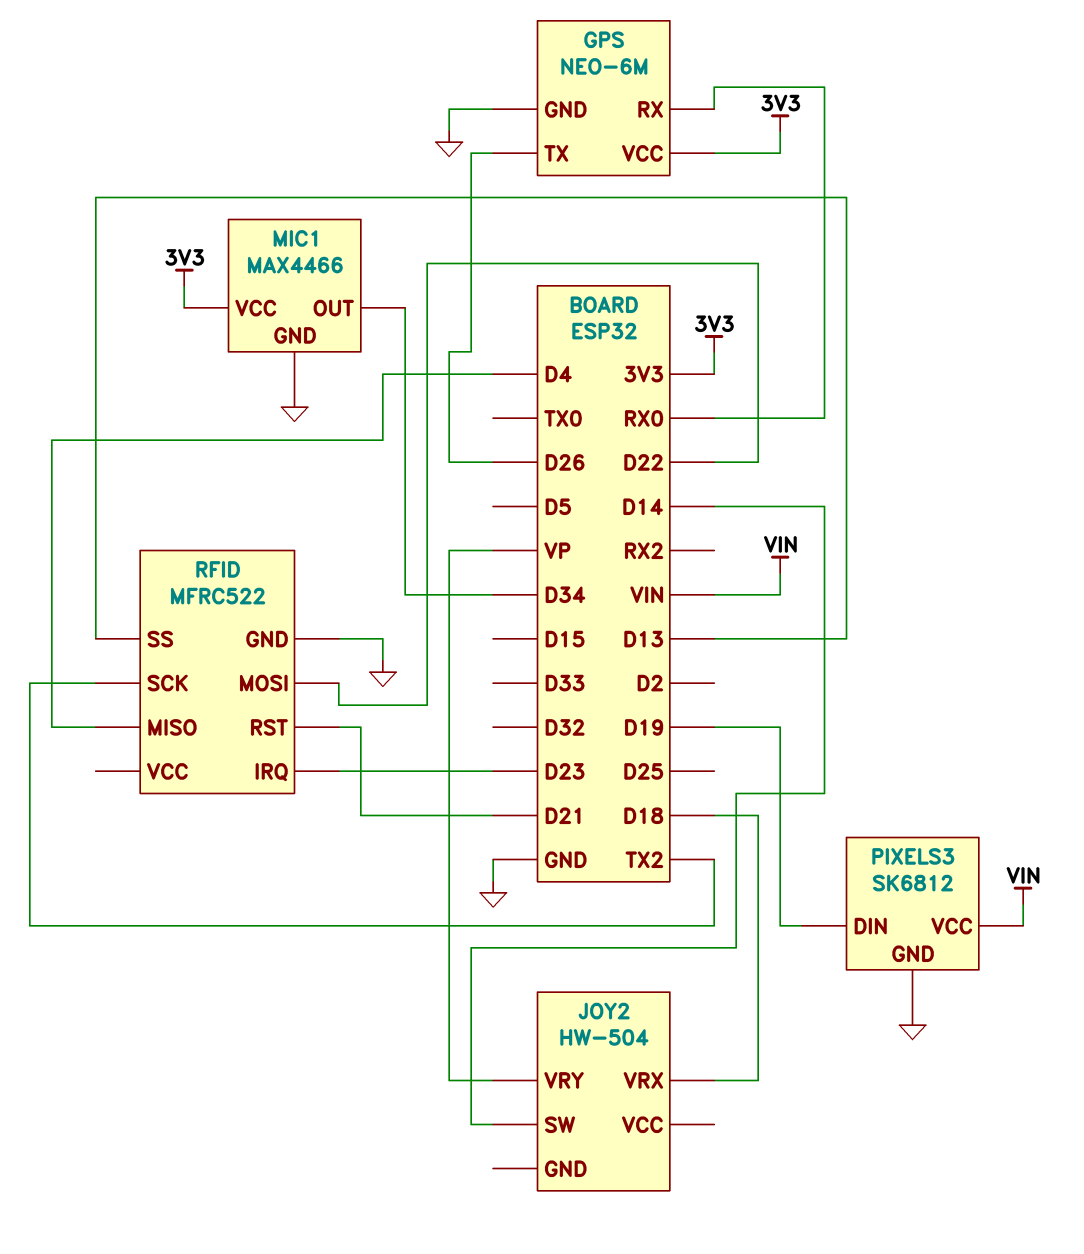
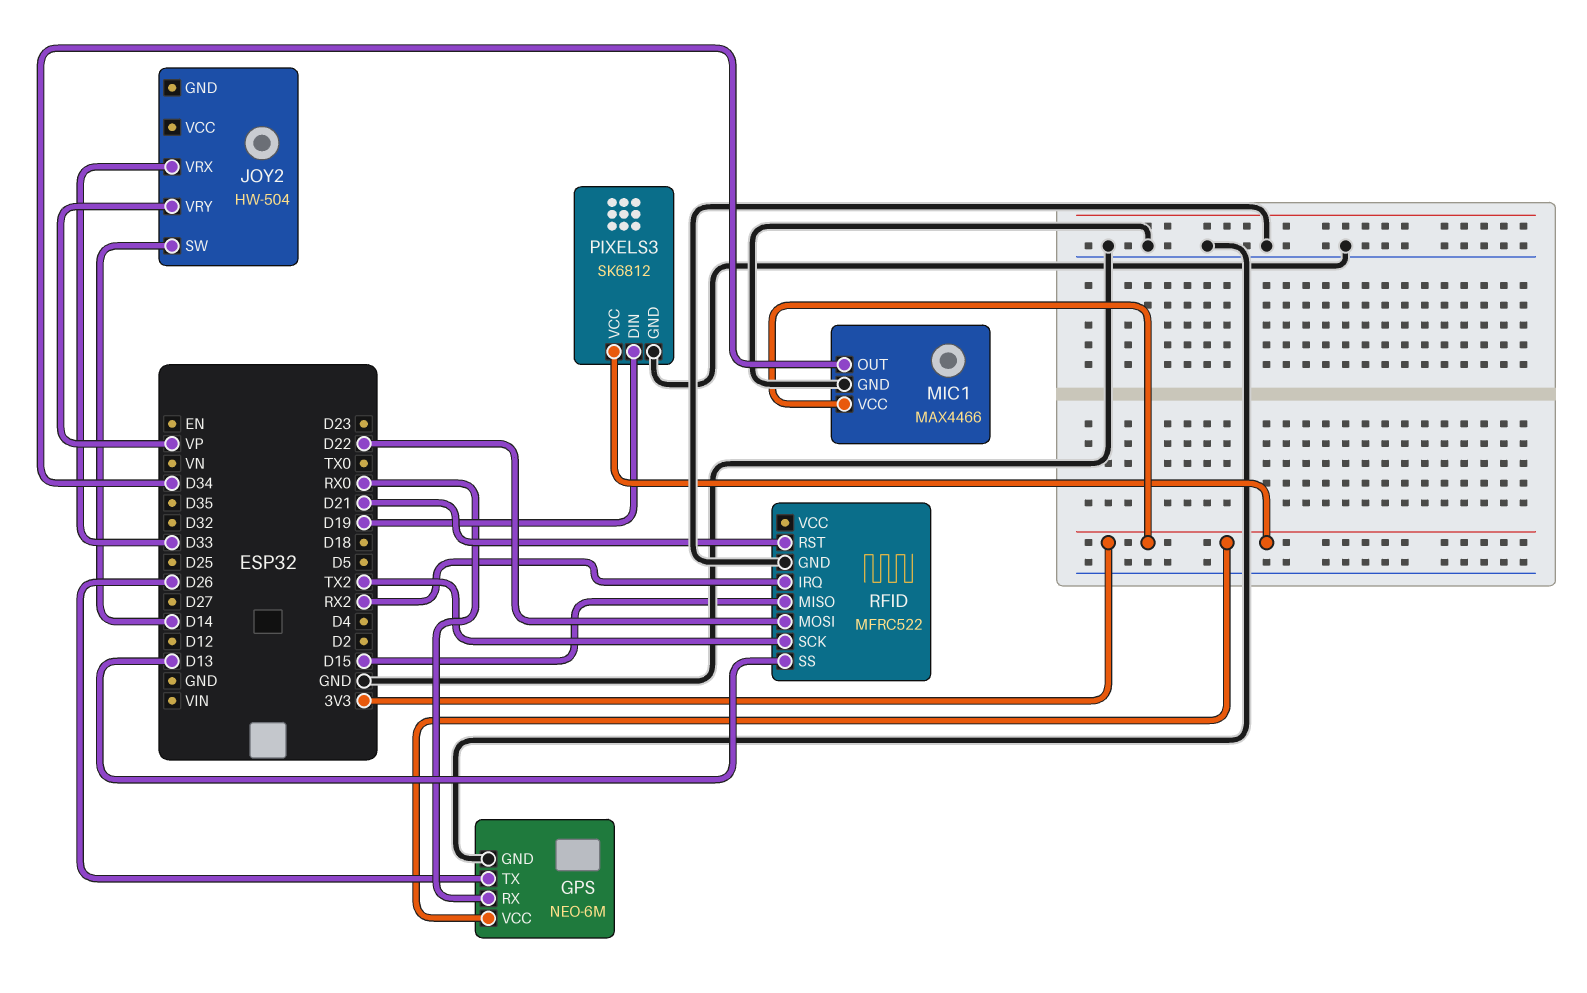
JOY2 pin VRX: D18 -> D33
PIXELS3 pin VCC: VIN -> 3V3
RFID pin IRQ: D23 -> RX2
RFID pin MISO: D4 -> D15

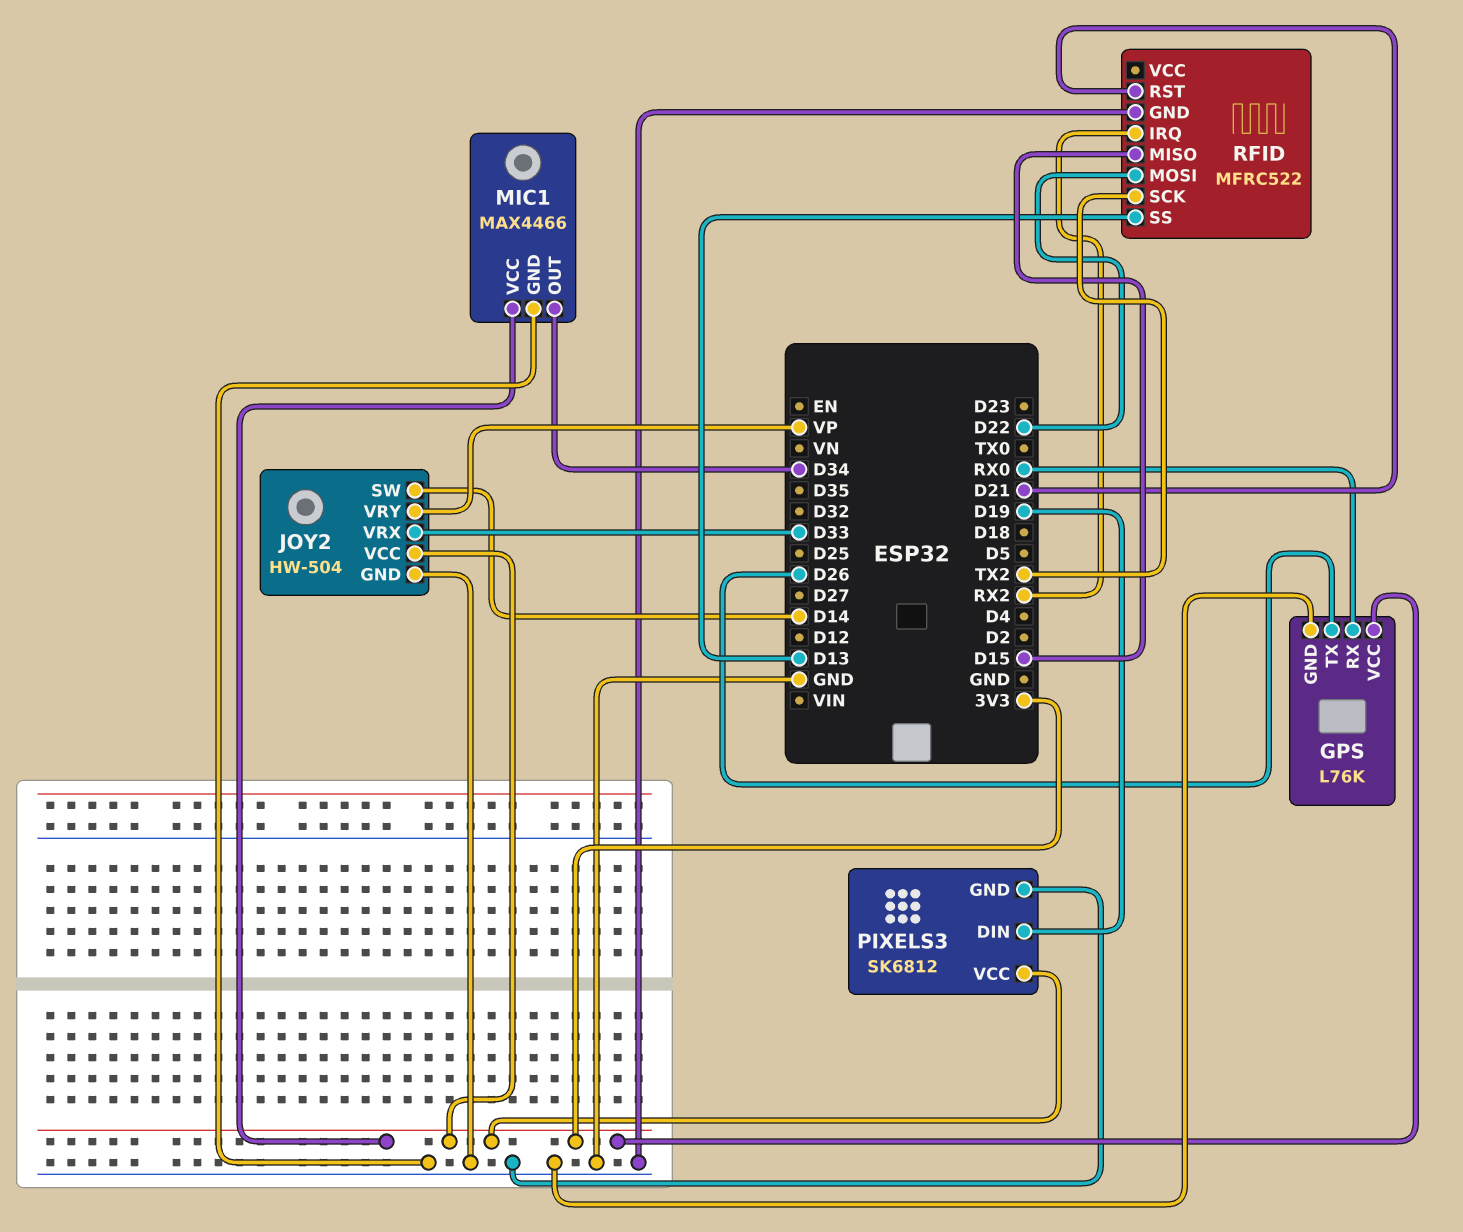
GPS: NEO-6M -> L76K
JOY2 pin GND: none -> GND
JOY2 pin VCC: none -> 3V3

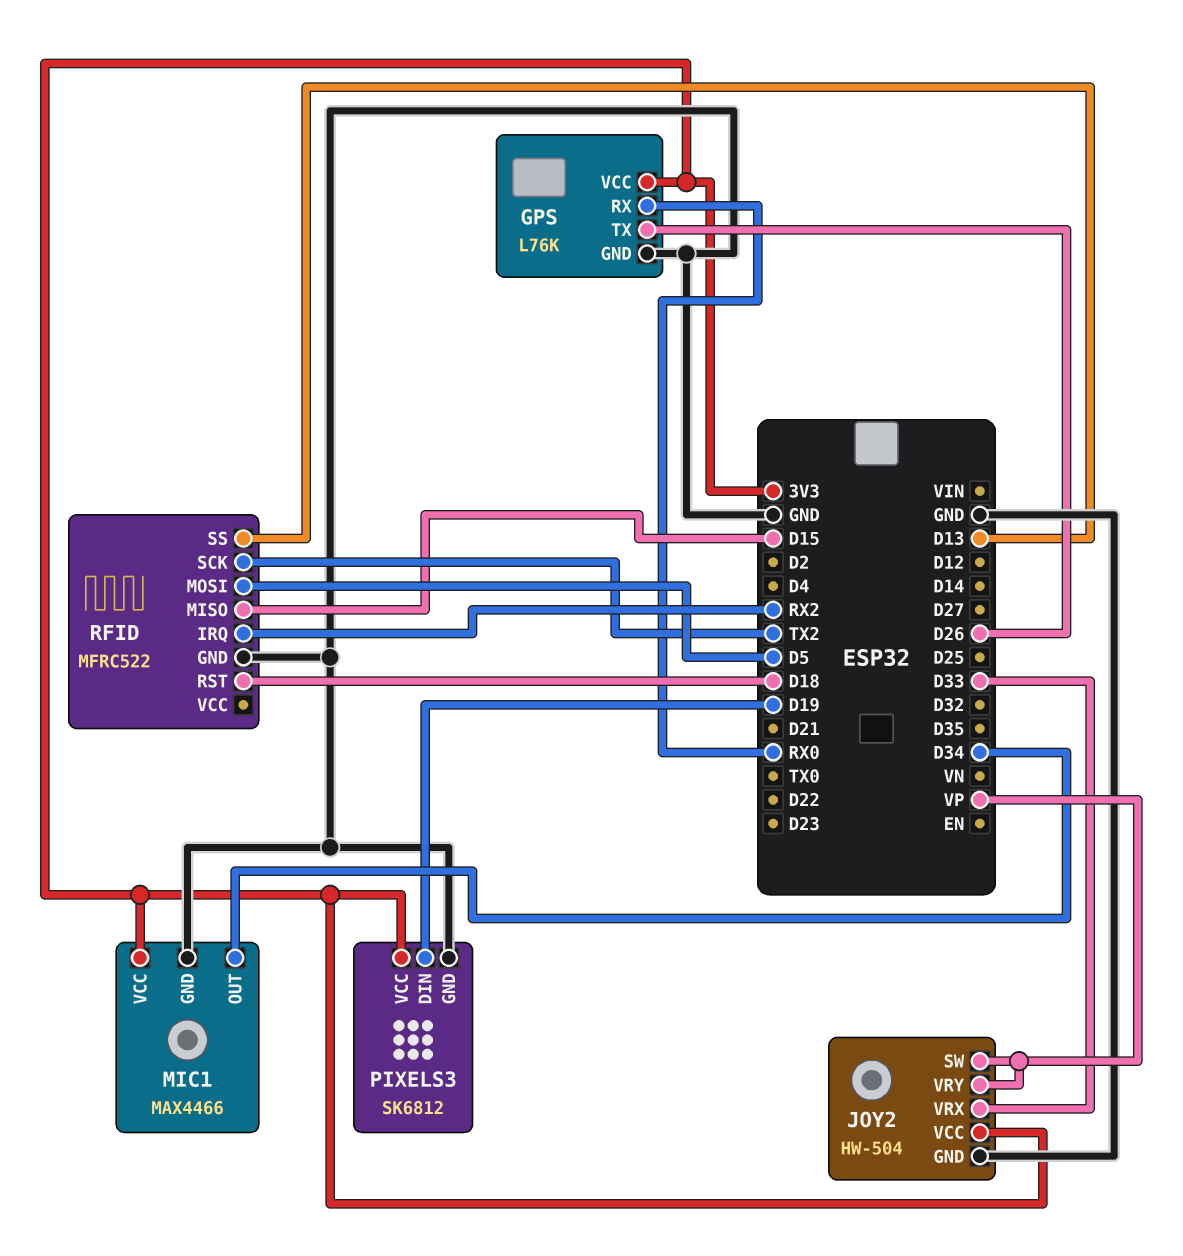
JOY2 pin SW: D14 -> VP
RFID pin MOSI: D22 -> D5
RFID pin RST: D21 -> D18

